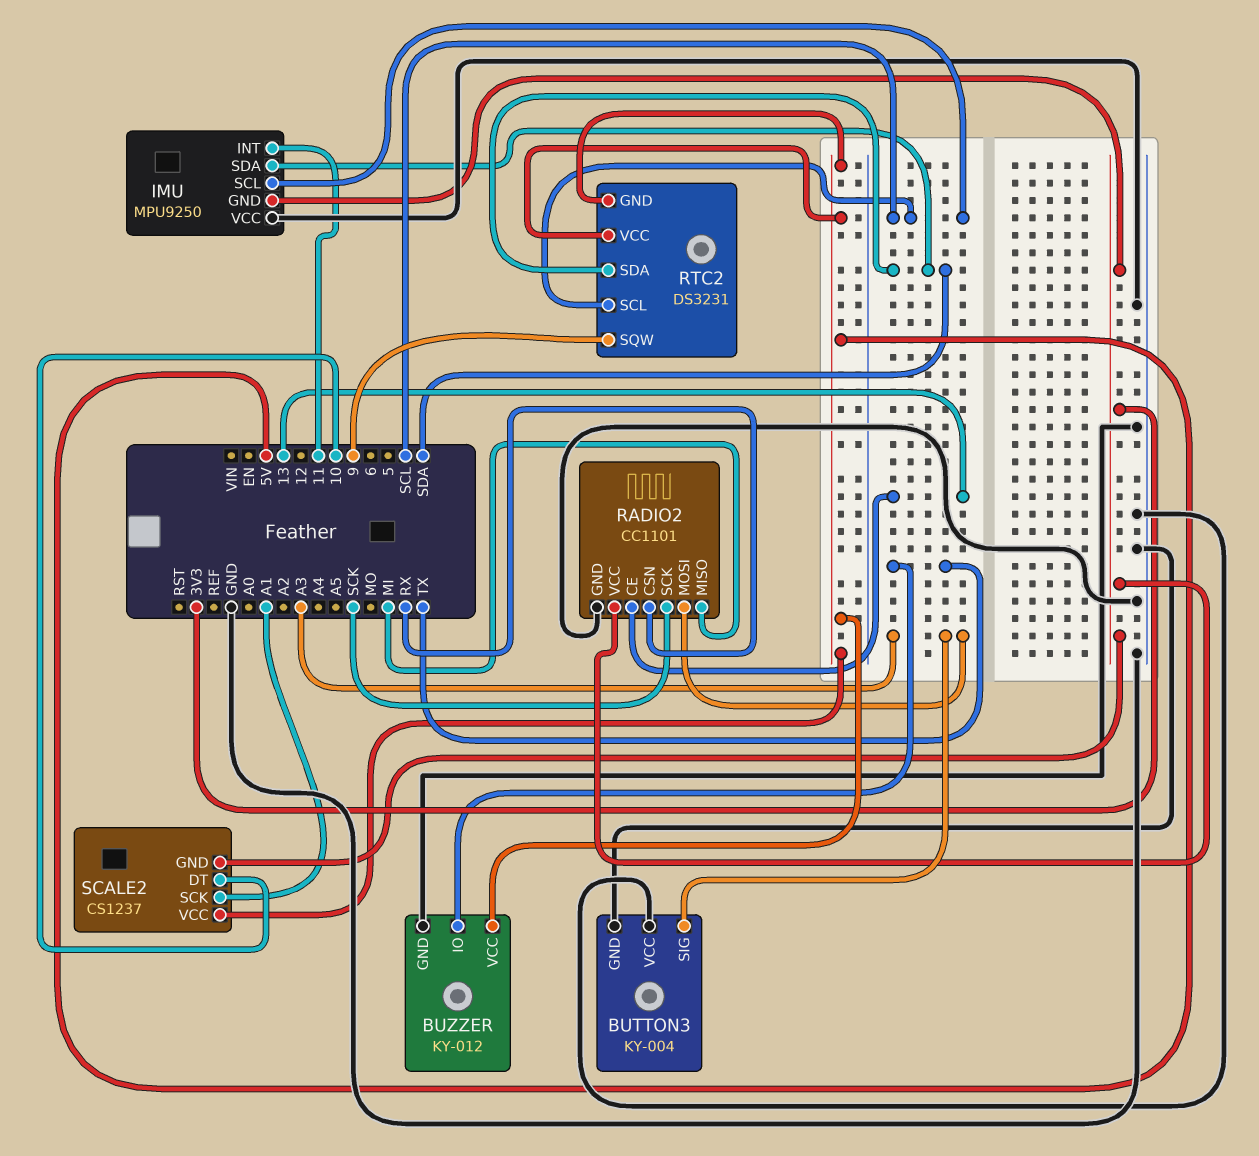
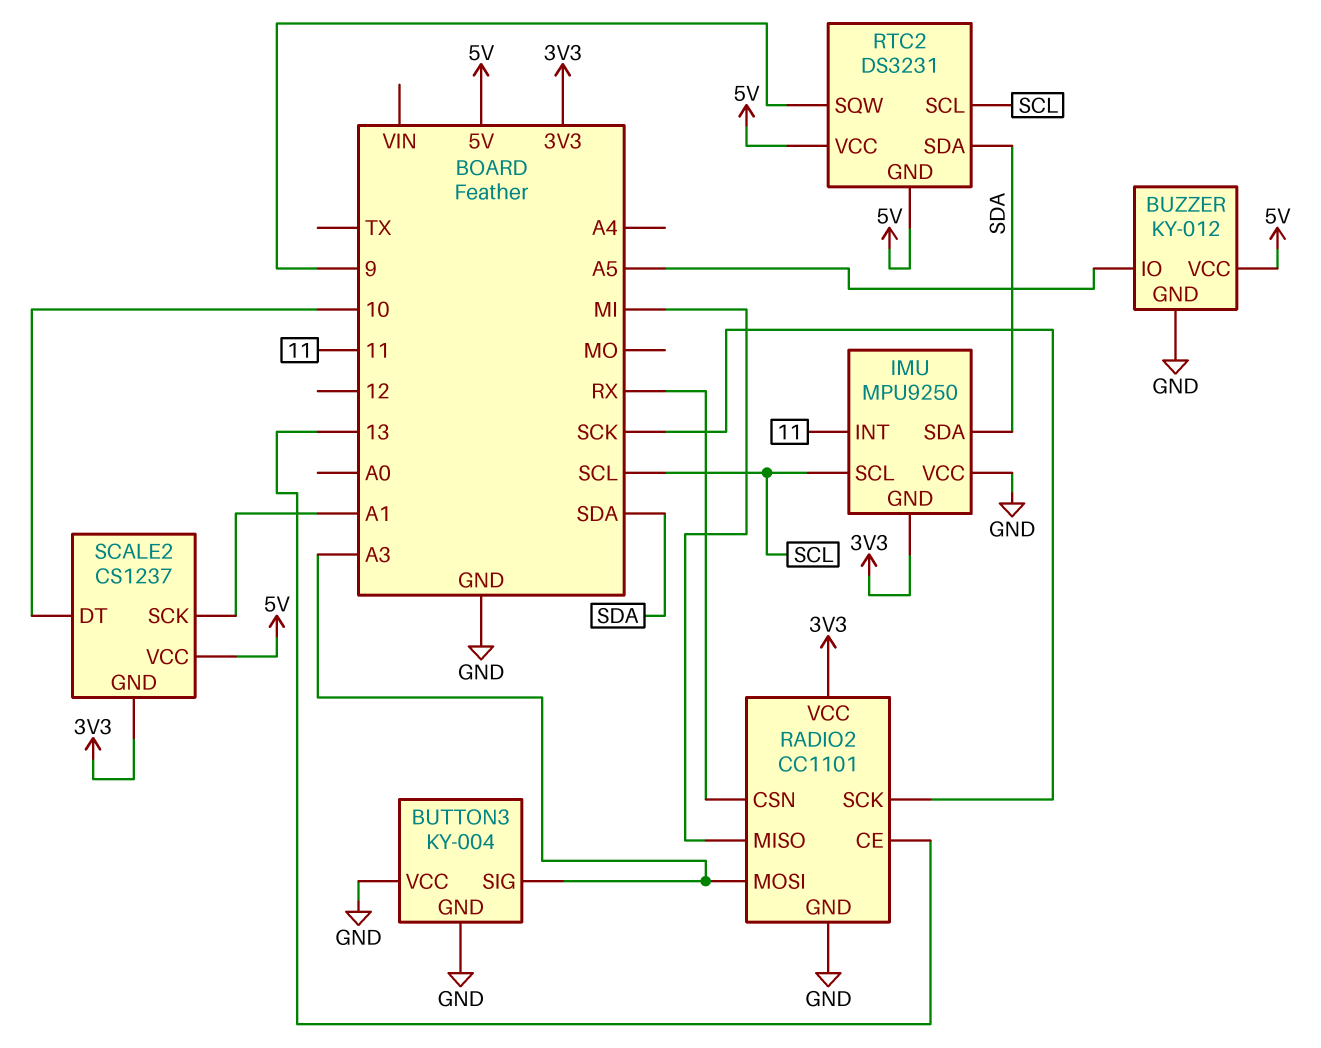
BUZZER pin IO: TX -> A5

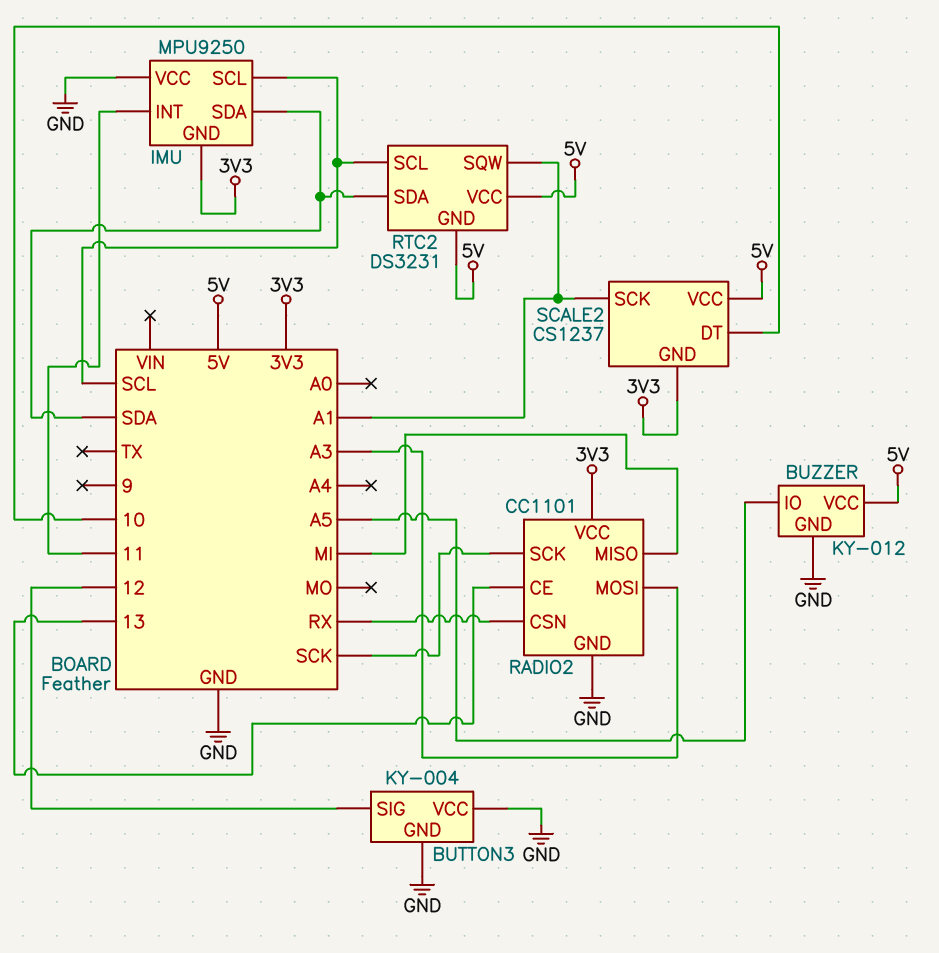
BUTTON3 pin SIG: A3 -> 12
RTC2 pin SQW: 9 -> A1

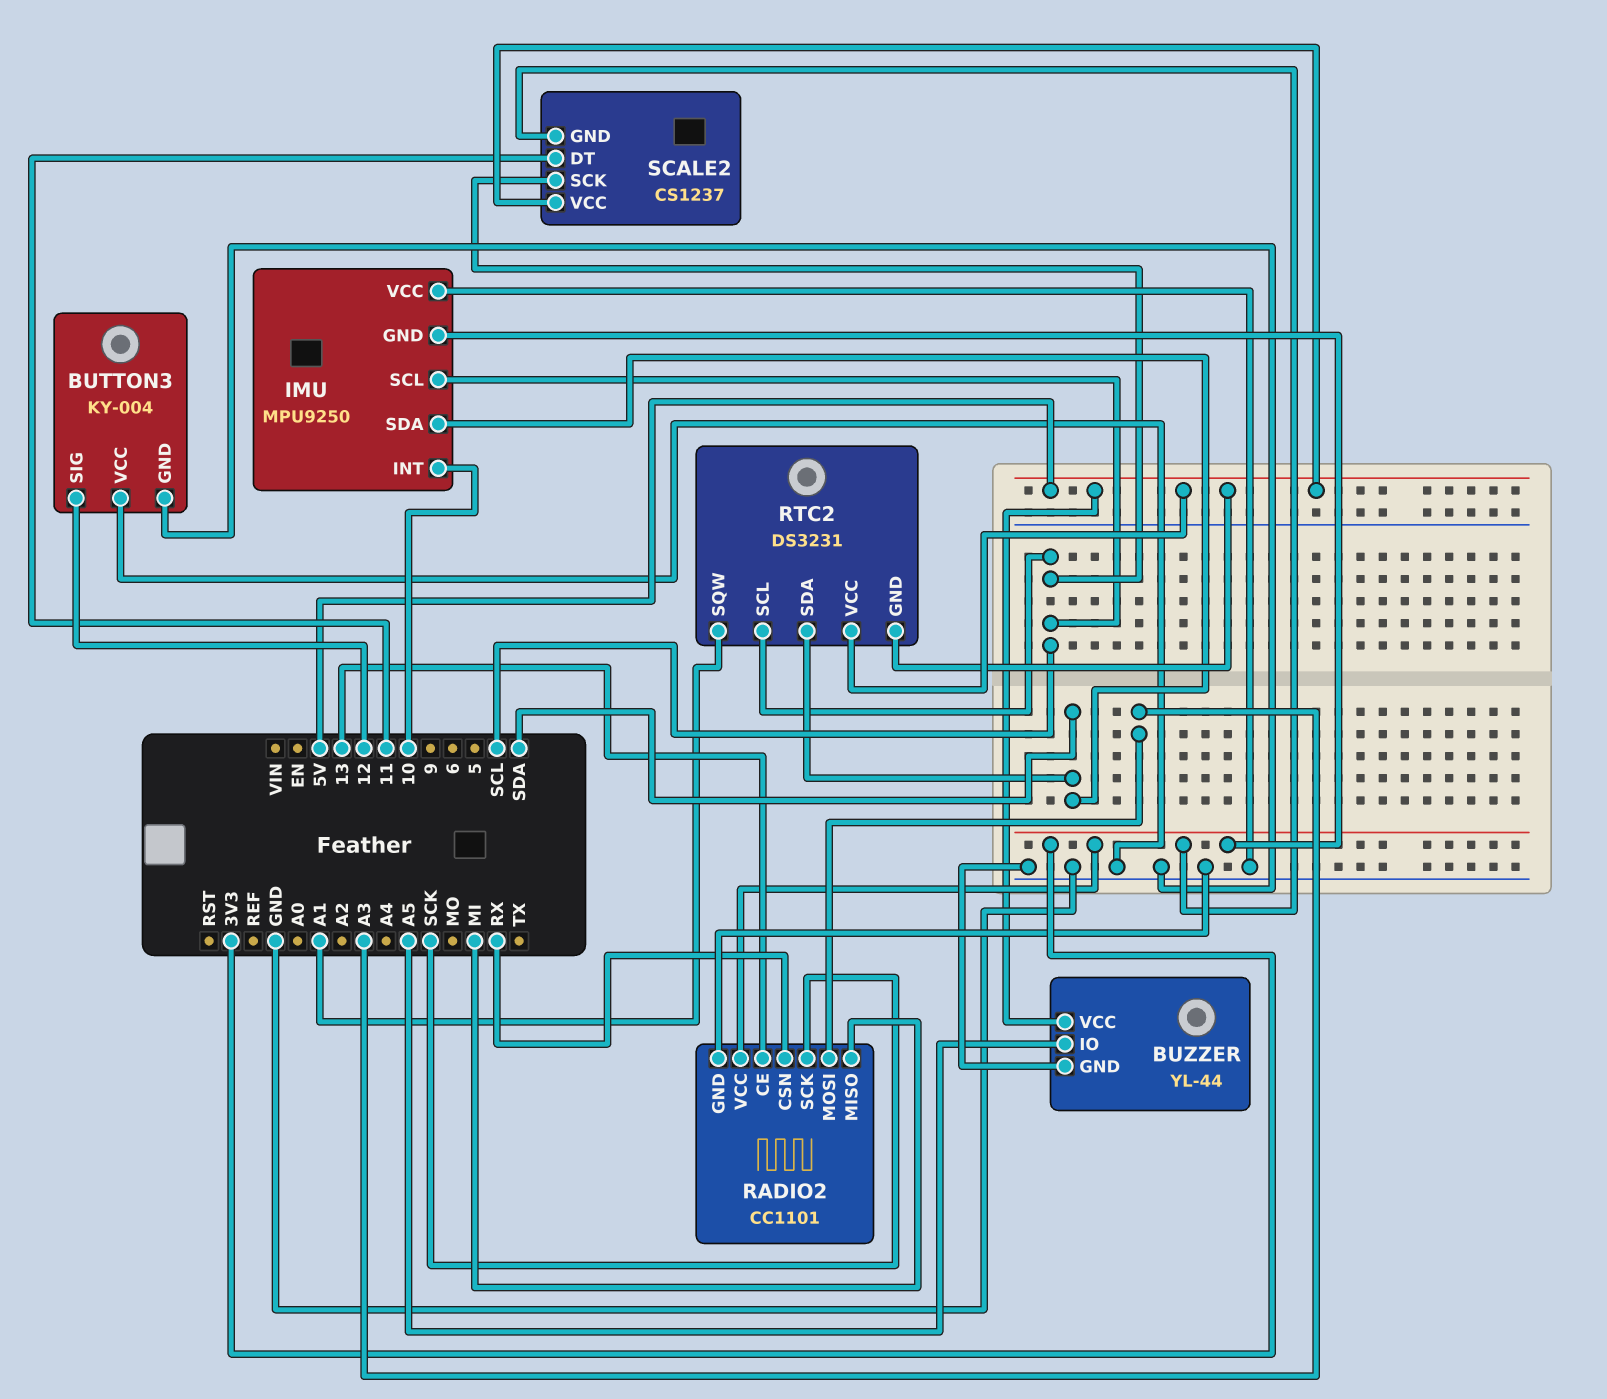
BUZZER: KY-012 -> YL-44
IMU pin INT: 11 -> 10
SCALE2 pin DT: 10 -> 11
SCALE2 pin SCK: A1 -> SCL

